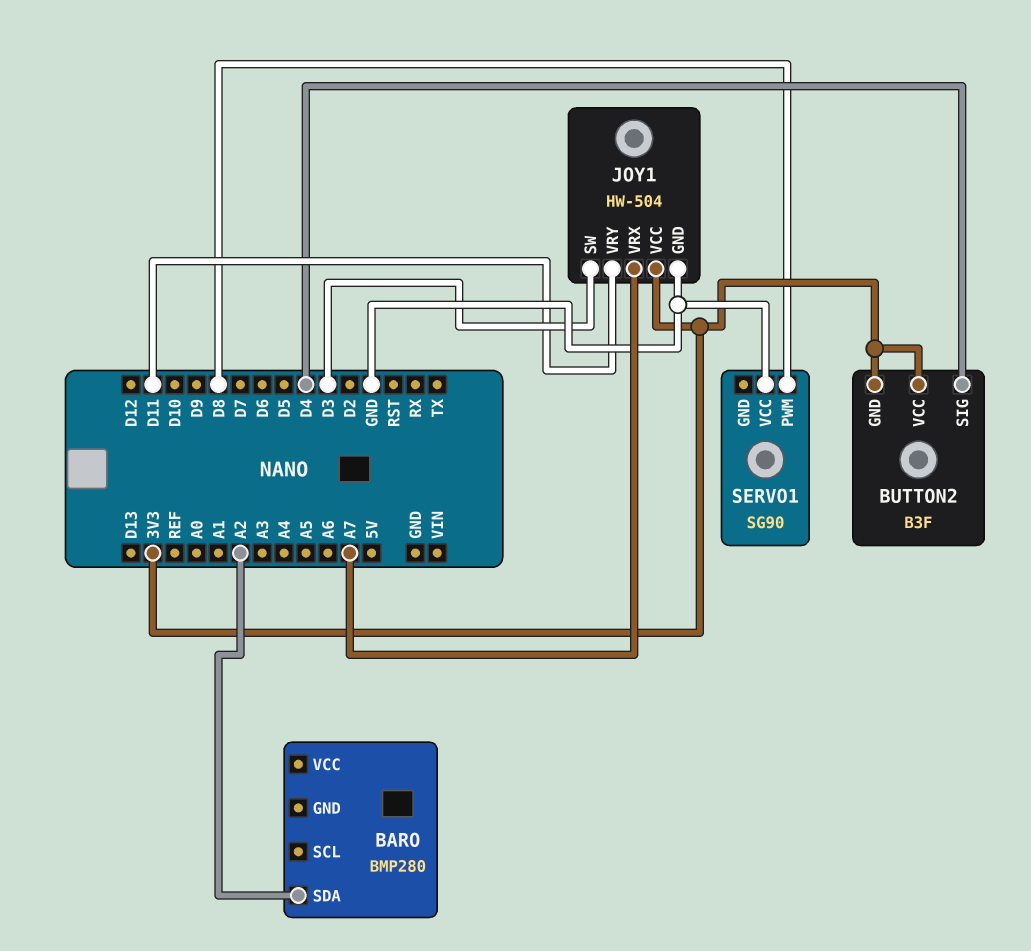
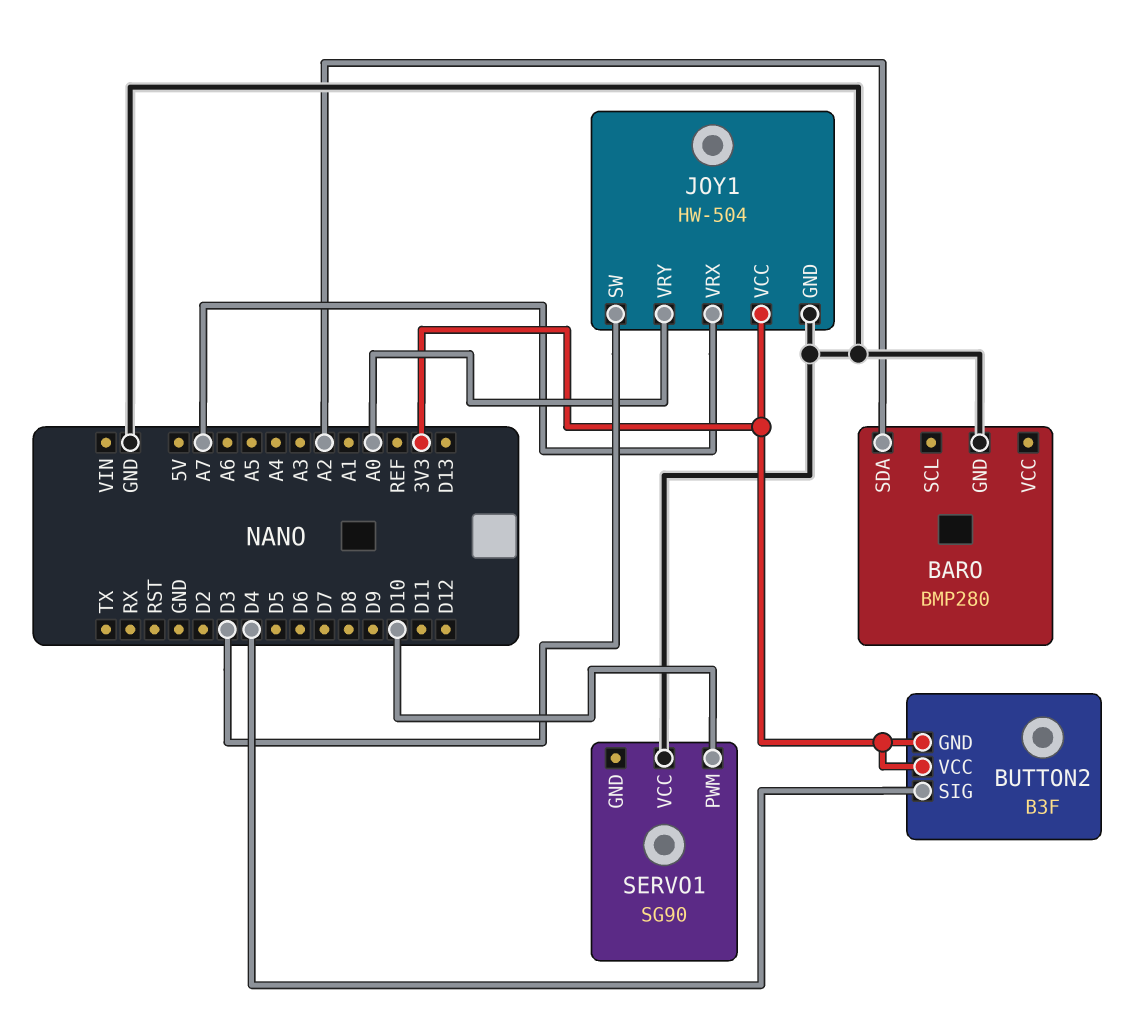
BARO pin GND: none -> GND
JOY1 pin VRY: D11 -> A0
SERVO1 pin PWM: D8 -> D10

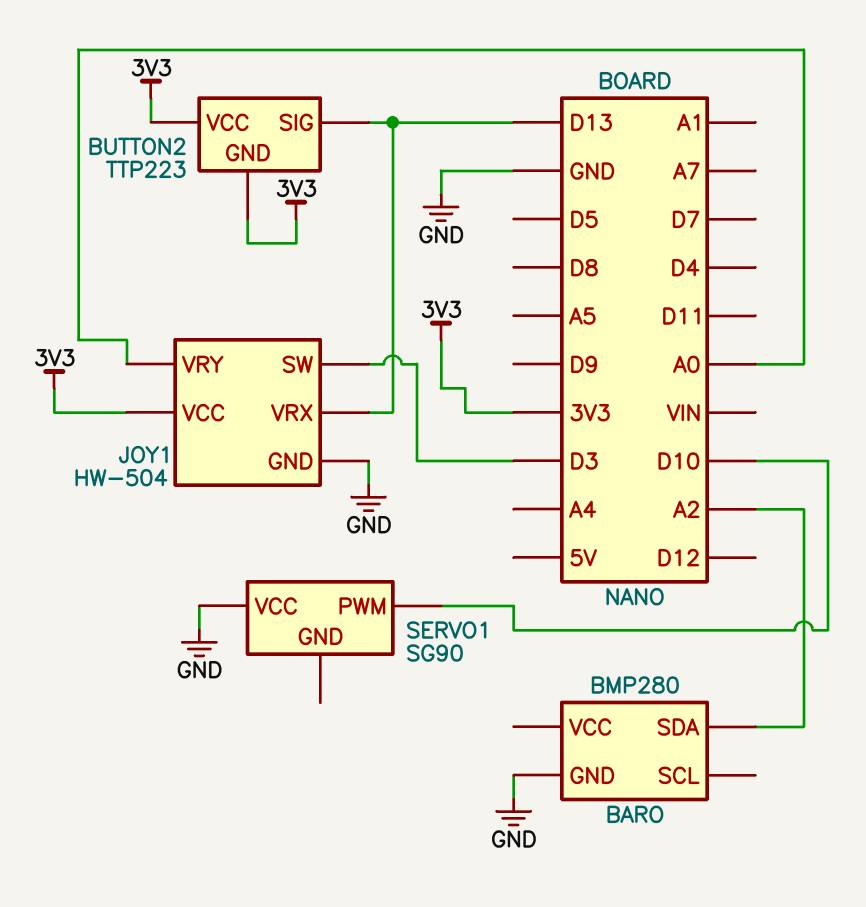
BUTTON2: B3F -> TTP223
BUTTON2 pin SIG: D4 -> D13
JOY1 pin VRX: A7 -> D13

